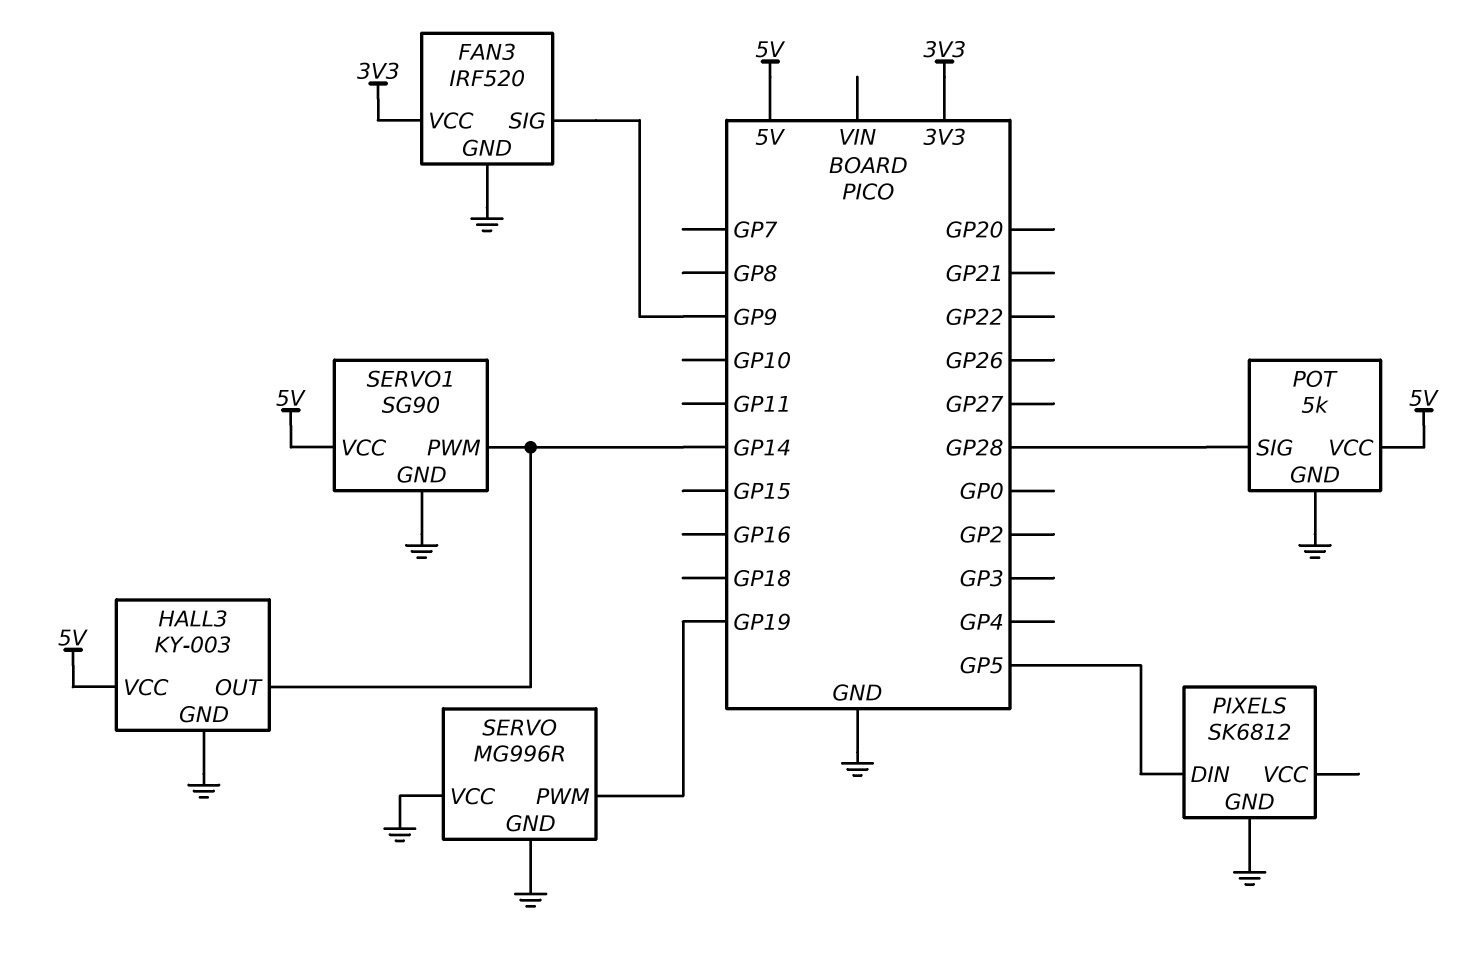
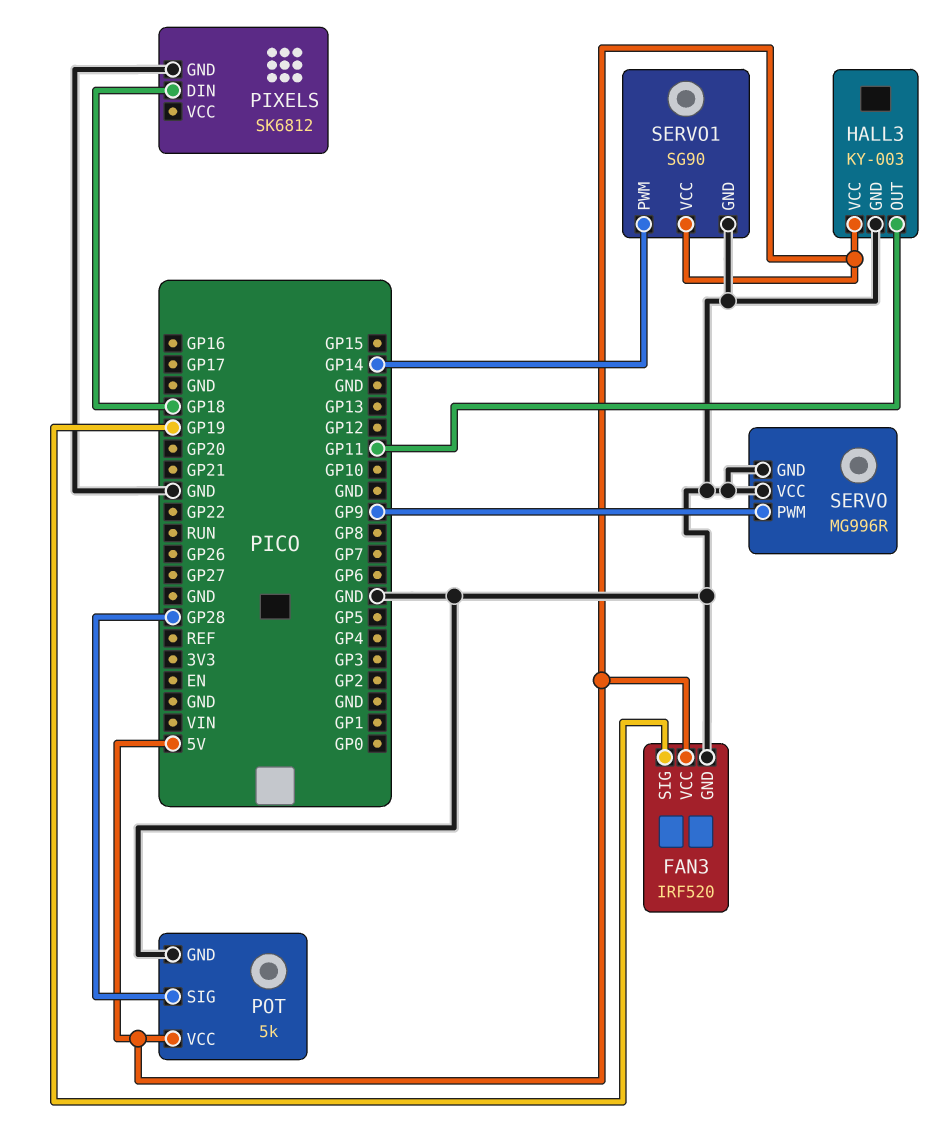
FAN3 pin SIG: GP9 -> GP19
FAN3 pin VCC: 3V3 -> 5V
HALL3 pin OUT: GP14 -> GP11
PIXELS pin DIN: GP5 -> GP18
SERVO pin PWM: GP19 -> GP9

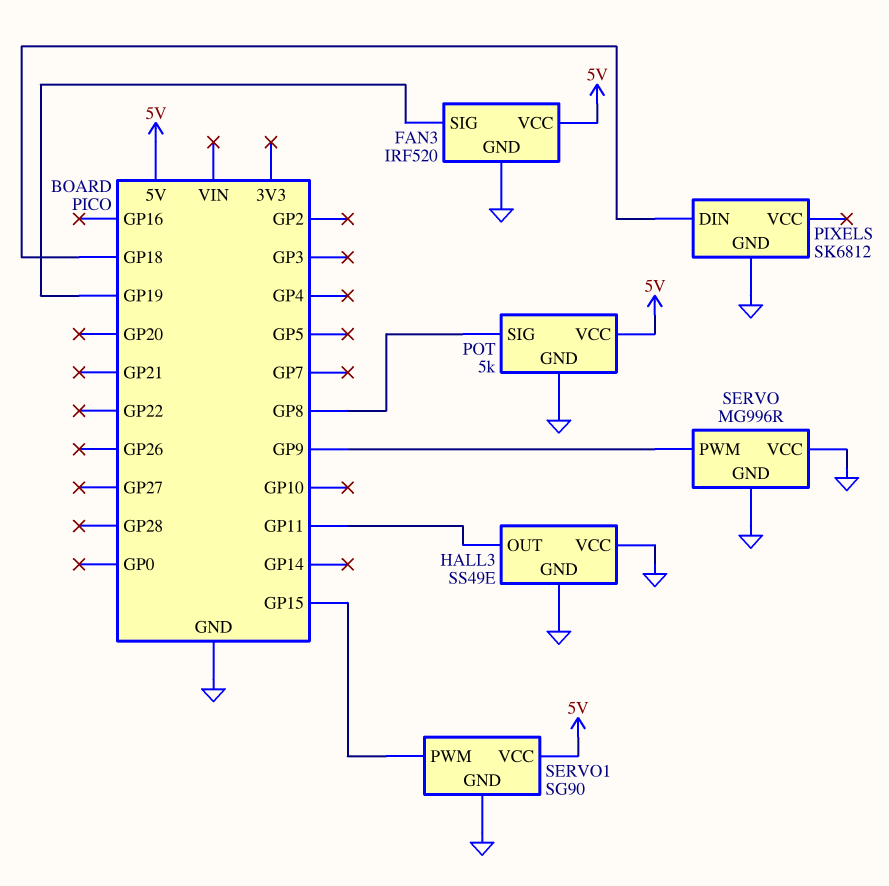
HALL3: KY-003 -> SS49E
HALL3 pin VCC: 5V -> GND
POT pin SIG: GP28 -> GP8
SERVO1 pin PWM: GP14 -> GP15

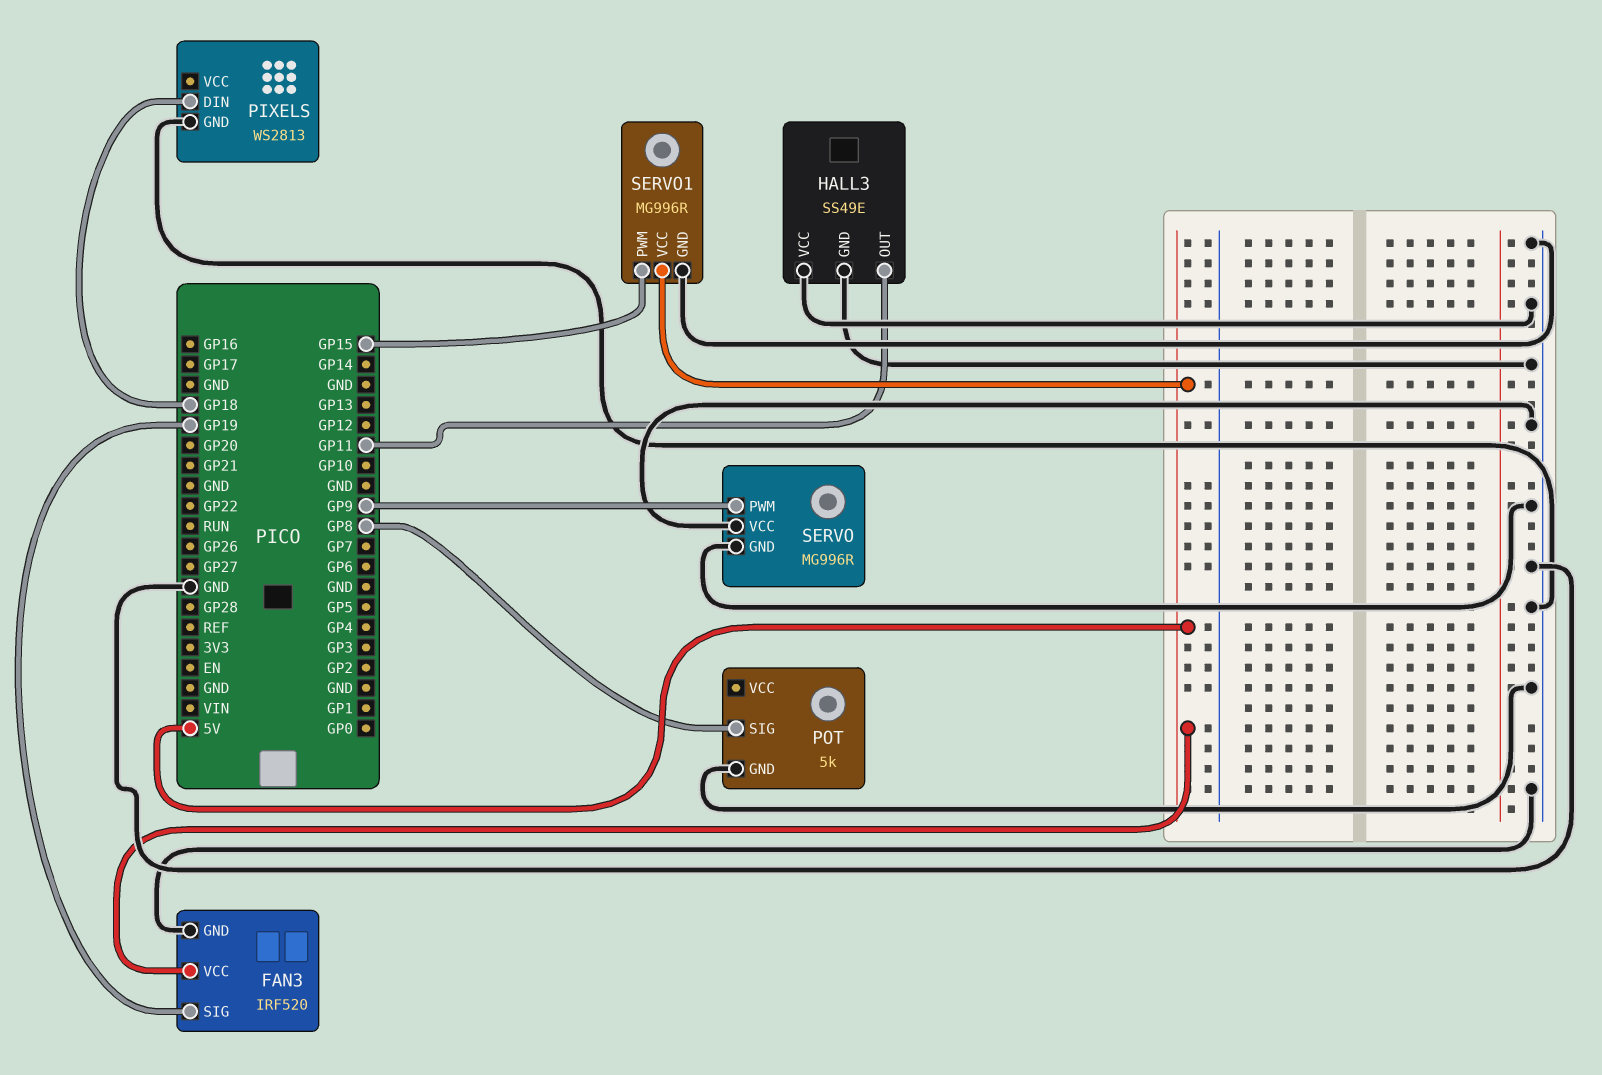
PIXELS: SK6812 -> WS2813
POT pin VCC: 5V -> none
SERVO1: SG90 -> MG996R

